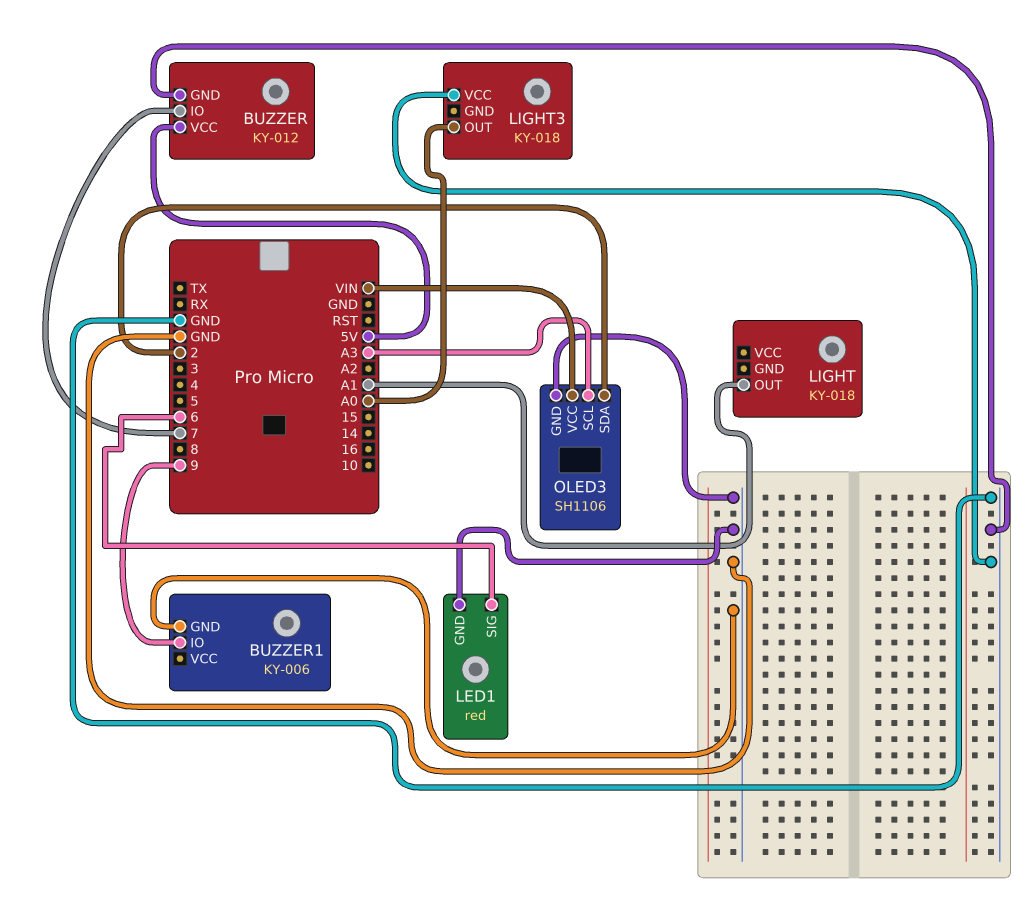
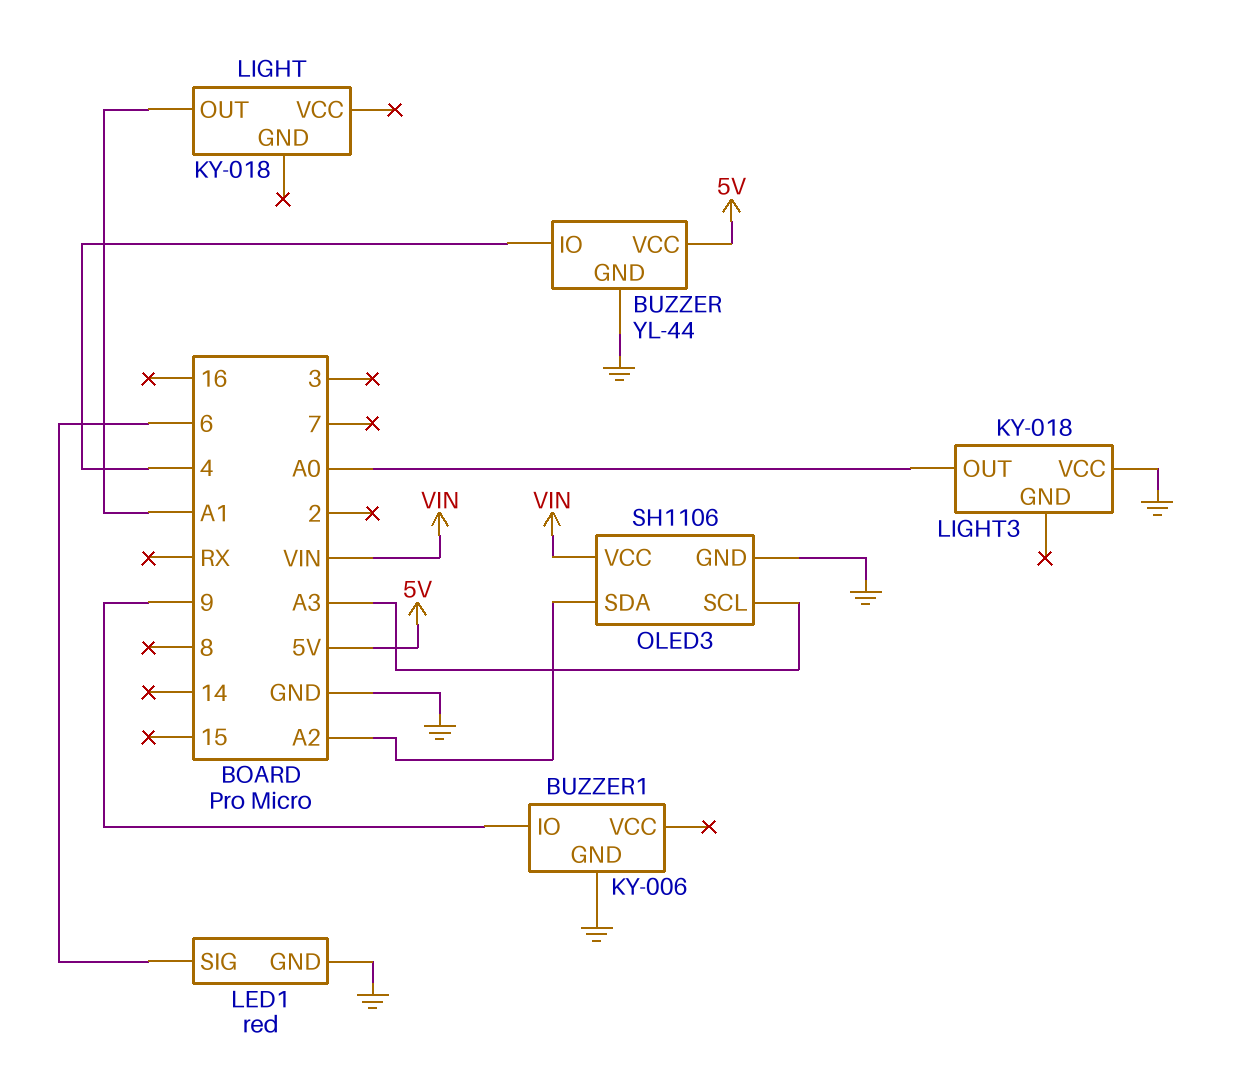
BUZZER: KY-012 -> YL-44
BUZZER pin IO: 7 -> 4
OLED3 pin SDA: 2 -> A2

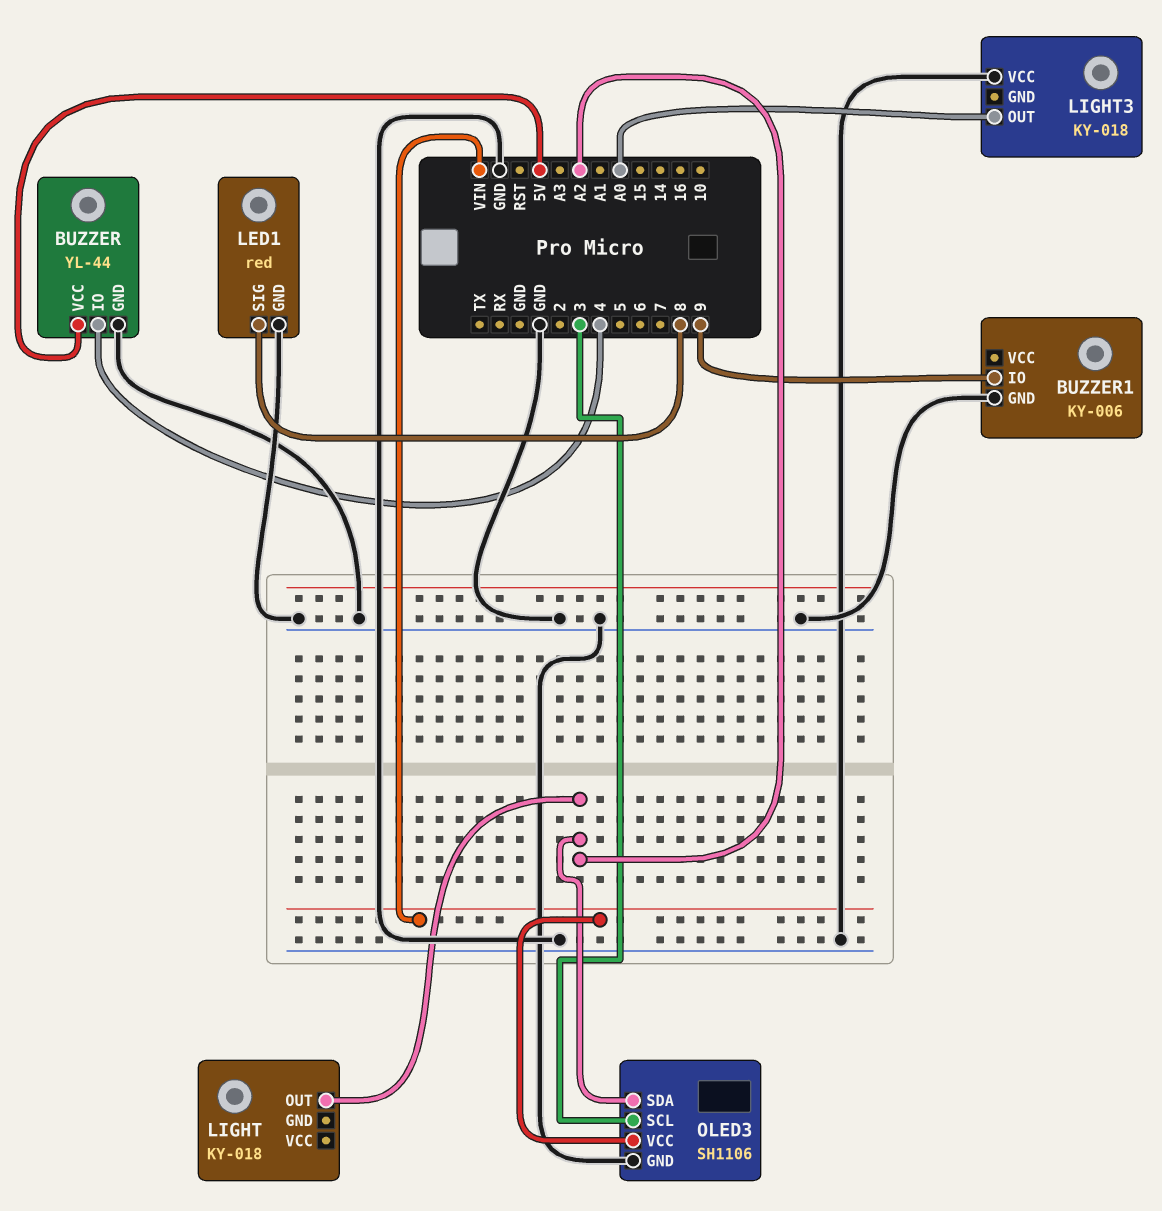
LED1 pin SIG: 6 -> 8
LIGHT pin OUT: A1 -> A2
OLED3 pin SCL: A3 -> 3

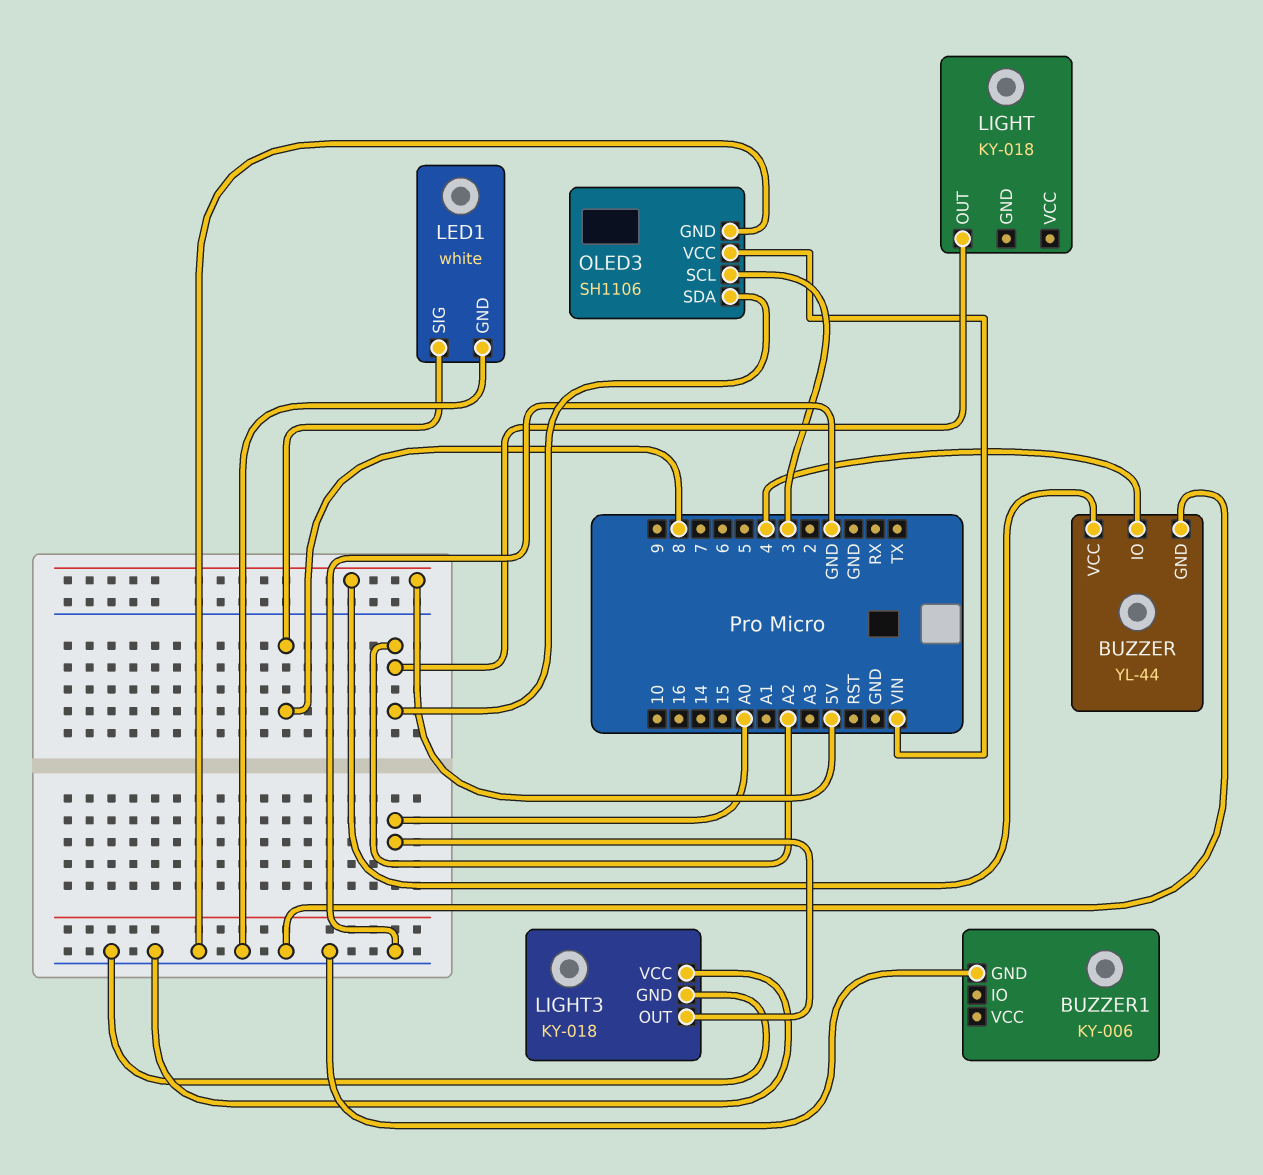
BUZZER1 pin IO: 9 -> none
LED1: red -> white
LIGHT3 pin GND: none -> GND

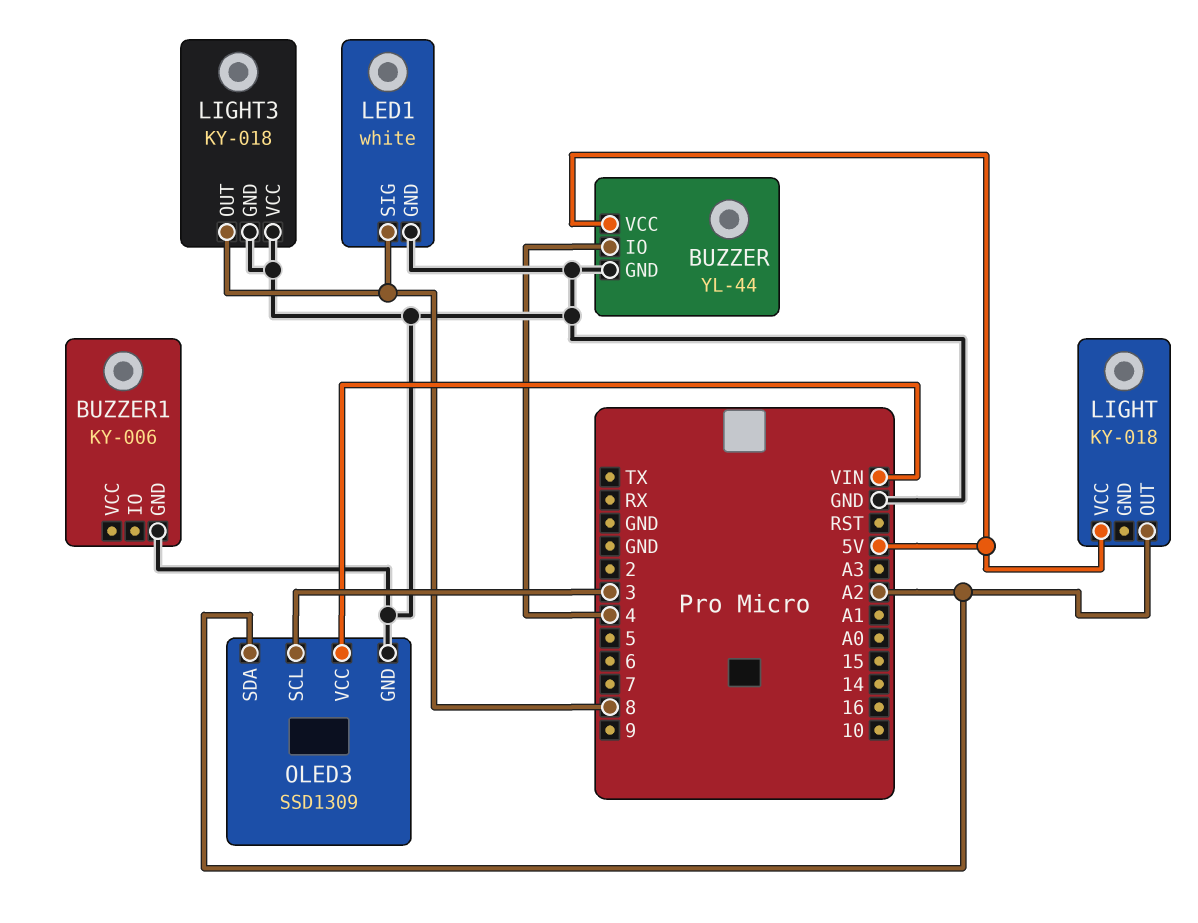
LIGHT pin VCC: none -> 5V
LIGHT3 pin OUT: A0 -> 8
OLED3: SH1106 -> SSD1309

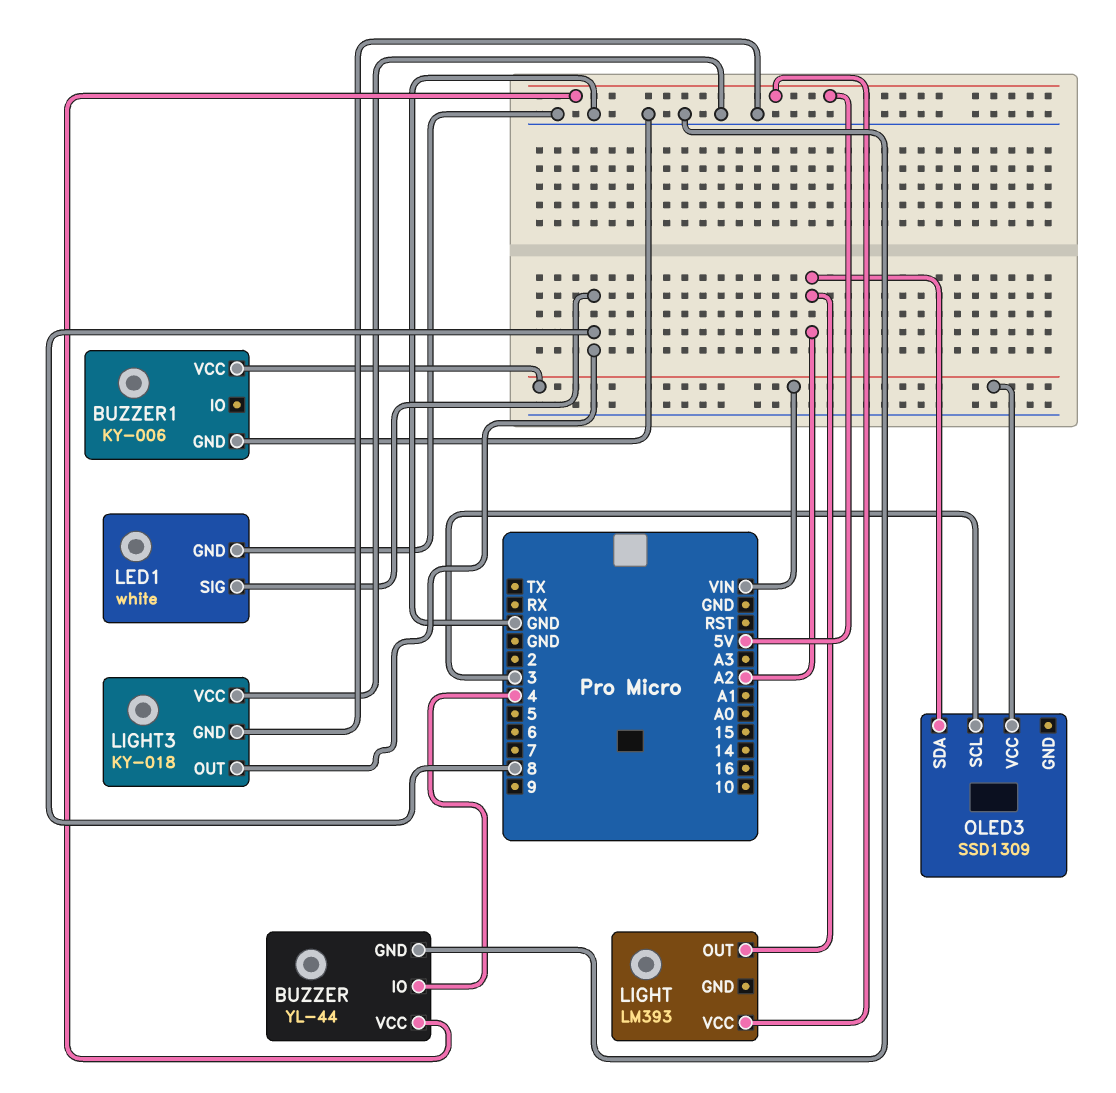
BUZZER1 pin VCC: none -> VIN
LIGHT: KY-018 -> LM393
OLED3 pin GND: GND -> none

